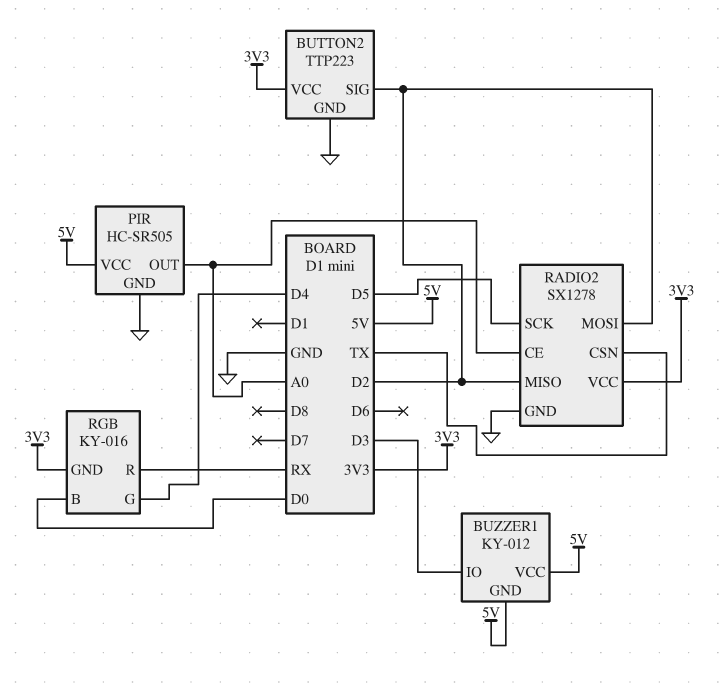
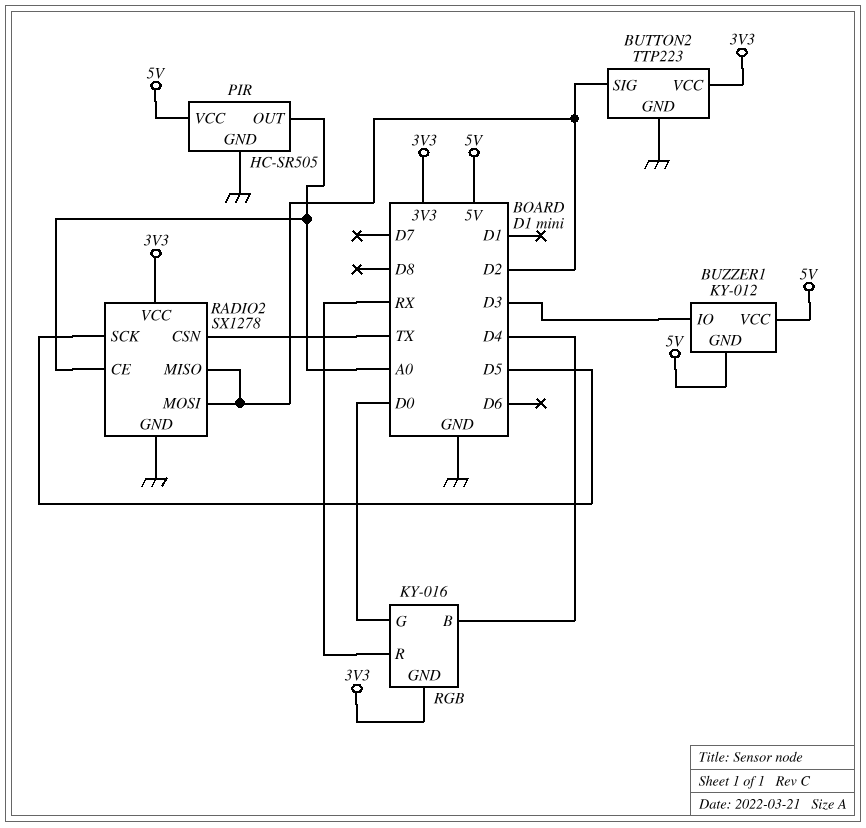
RGB pin B: D0 -> D4
RGB pin G: D4 -> D0

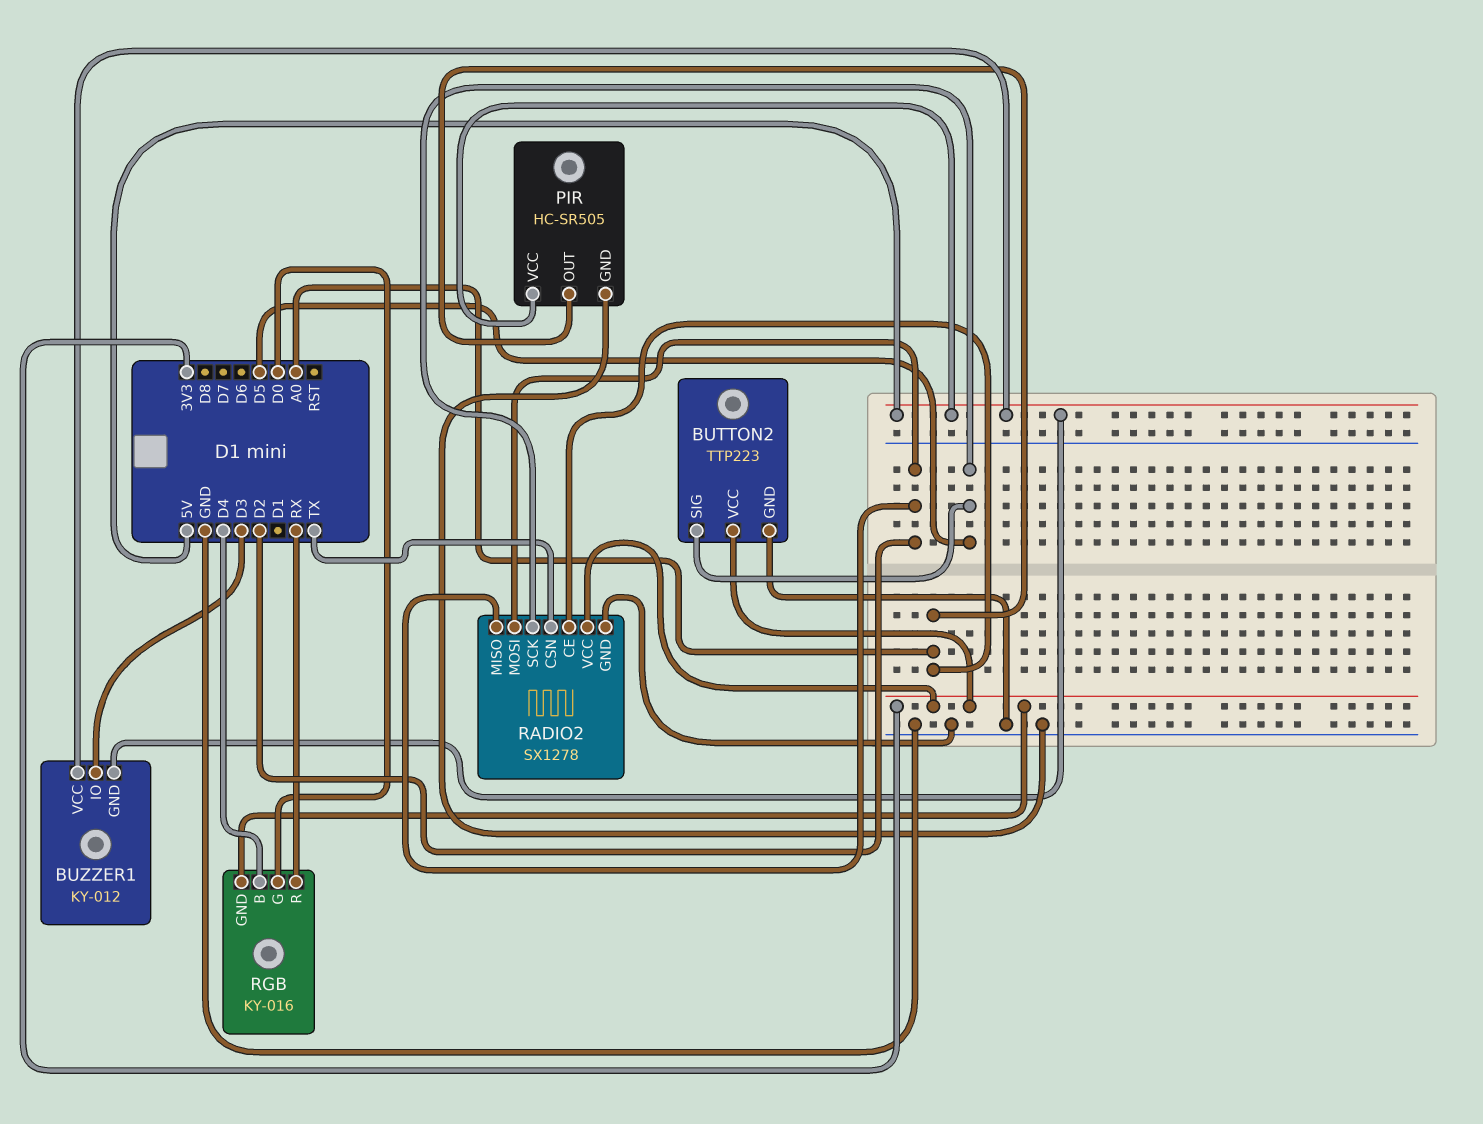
BUTTON2 pin SIG: D2 -> D5

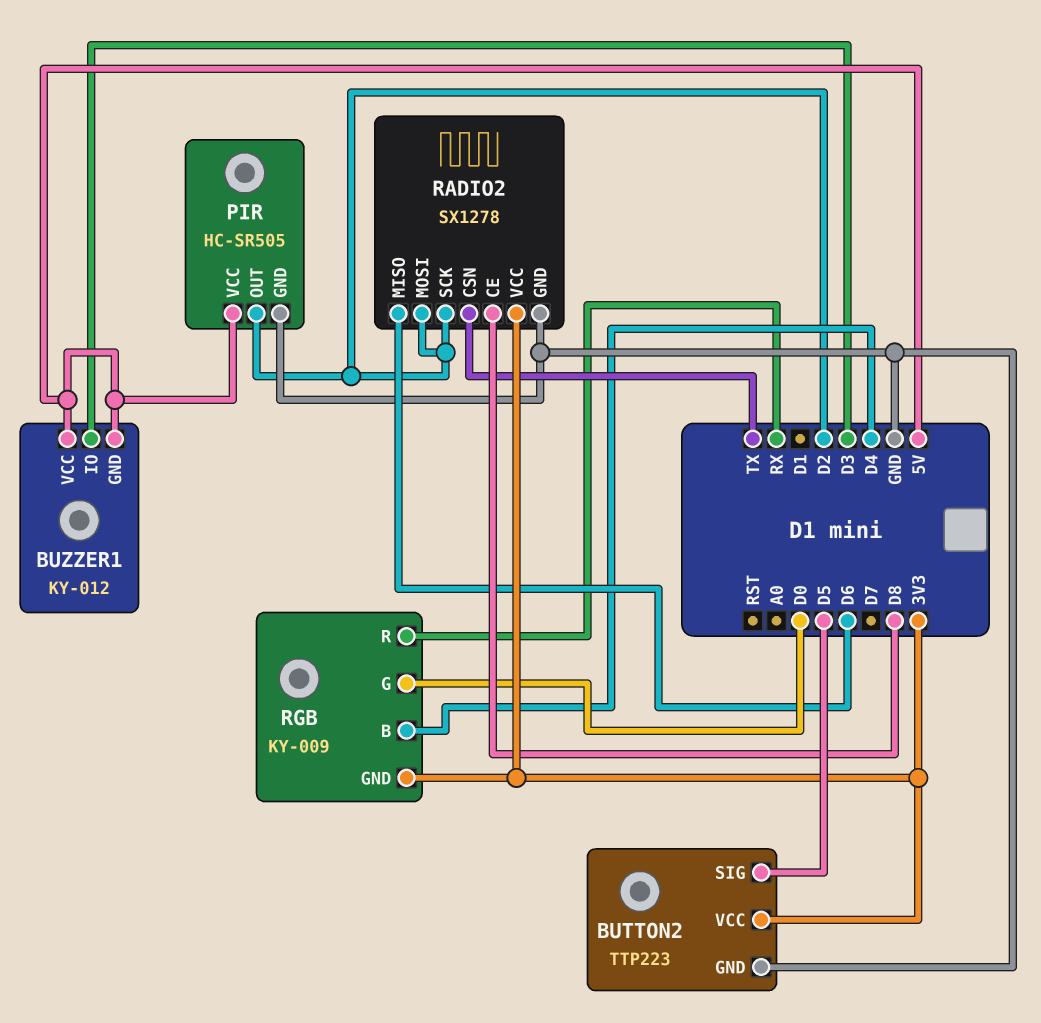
PIR pin OUT: A0 -> D2
RADIO2 pin CE: A0 -> D8
RADIO2 pin MISO: D2 -> D6
RADIO2 pin SCK: D5 -> D2
RGB: KY-016 -> KY-009

